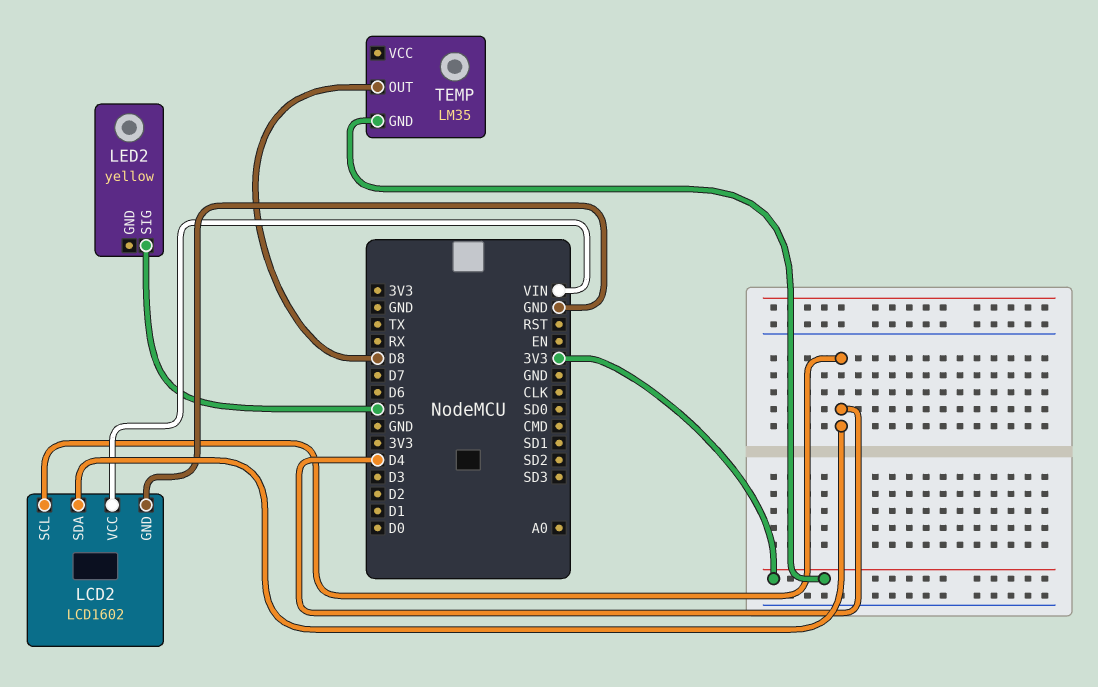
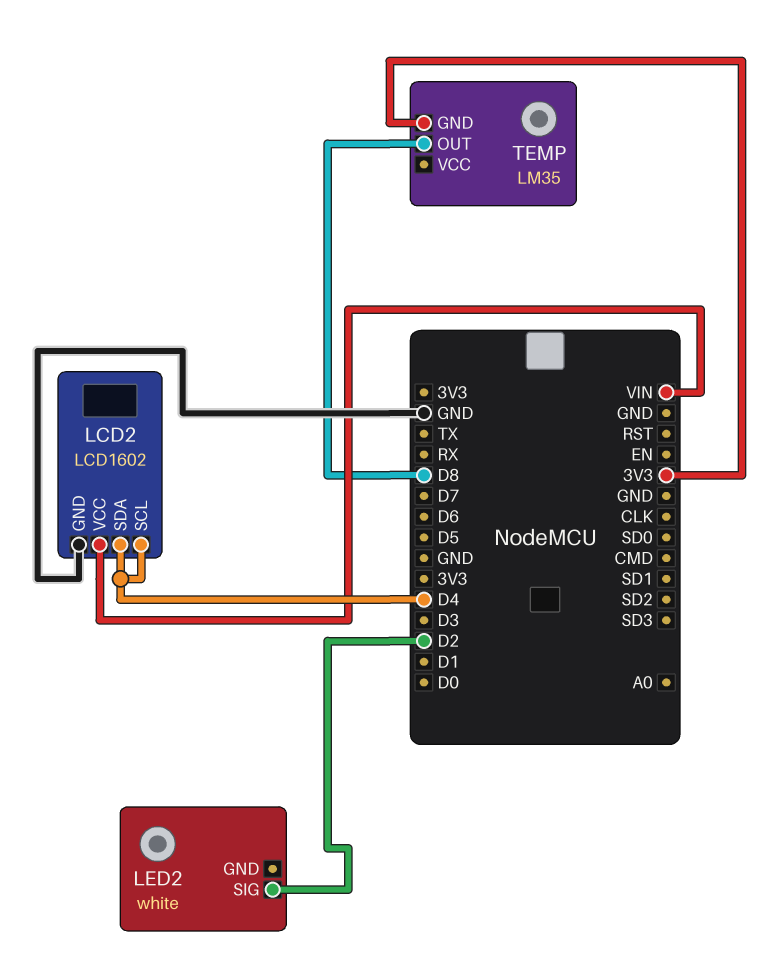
LED2: yellow -> white
LED2 pin SIG: D5 -> D2

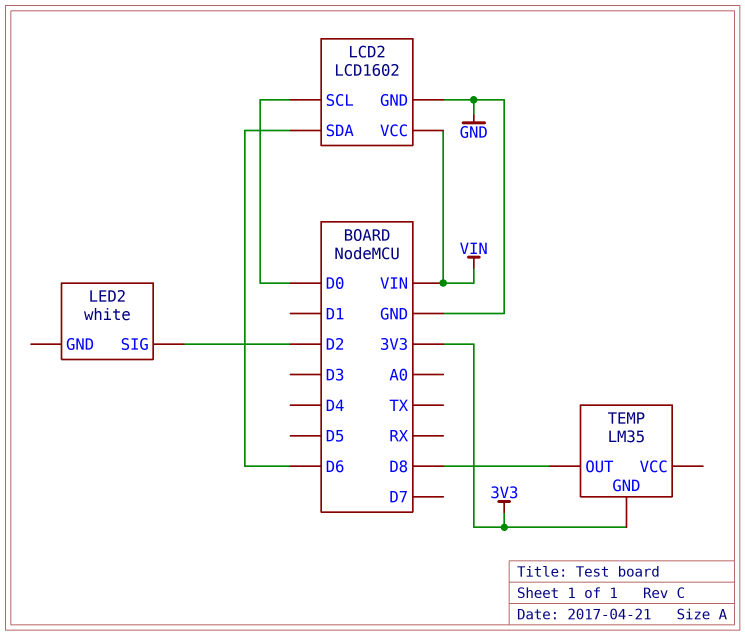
LCD2 pin SCL: D4 -> D0
LCD2 pin SDA: D4 -> D6

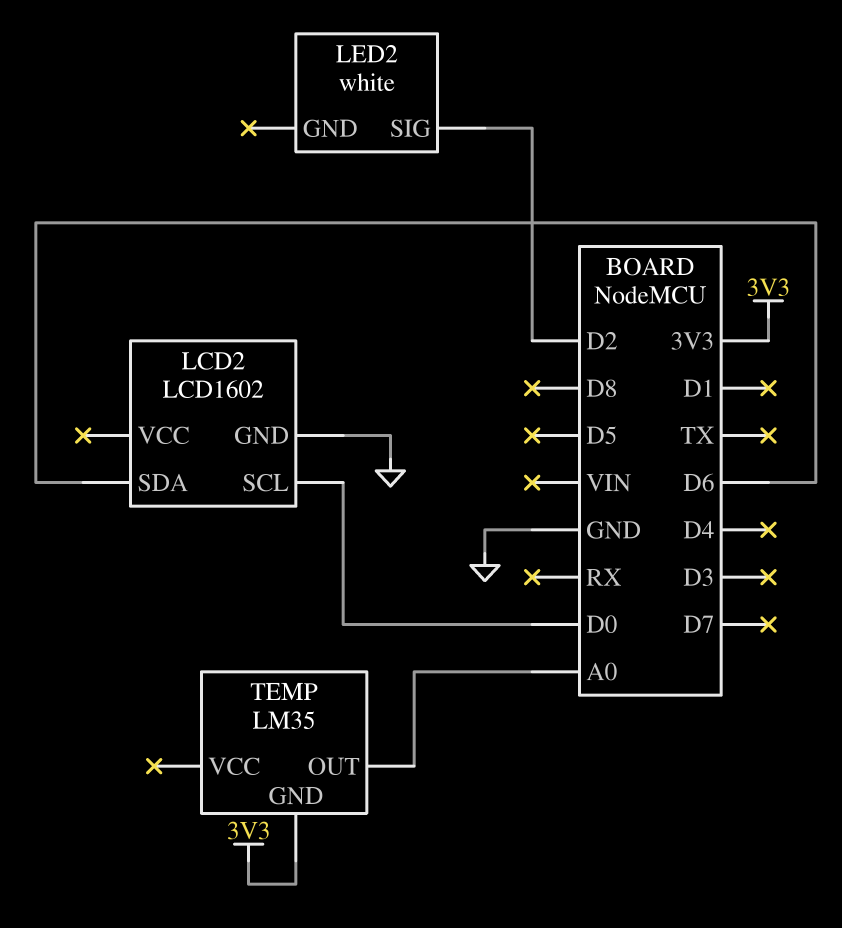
LCD2 pin VCC: VIN -> none
TEMP pin OUT: D8 -> A0

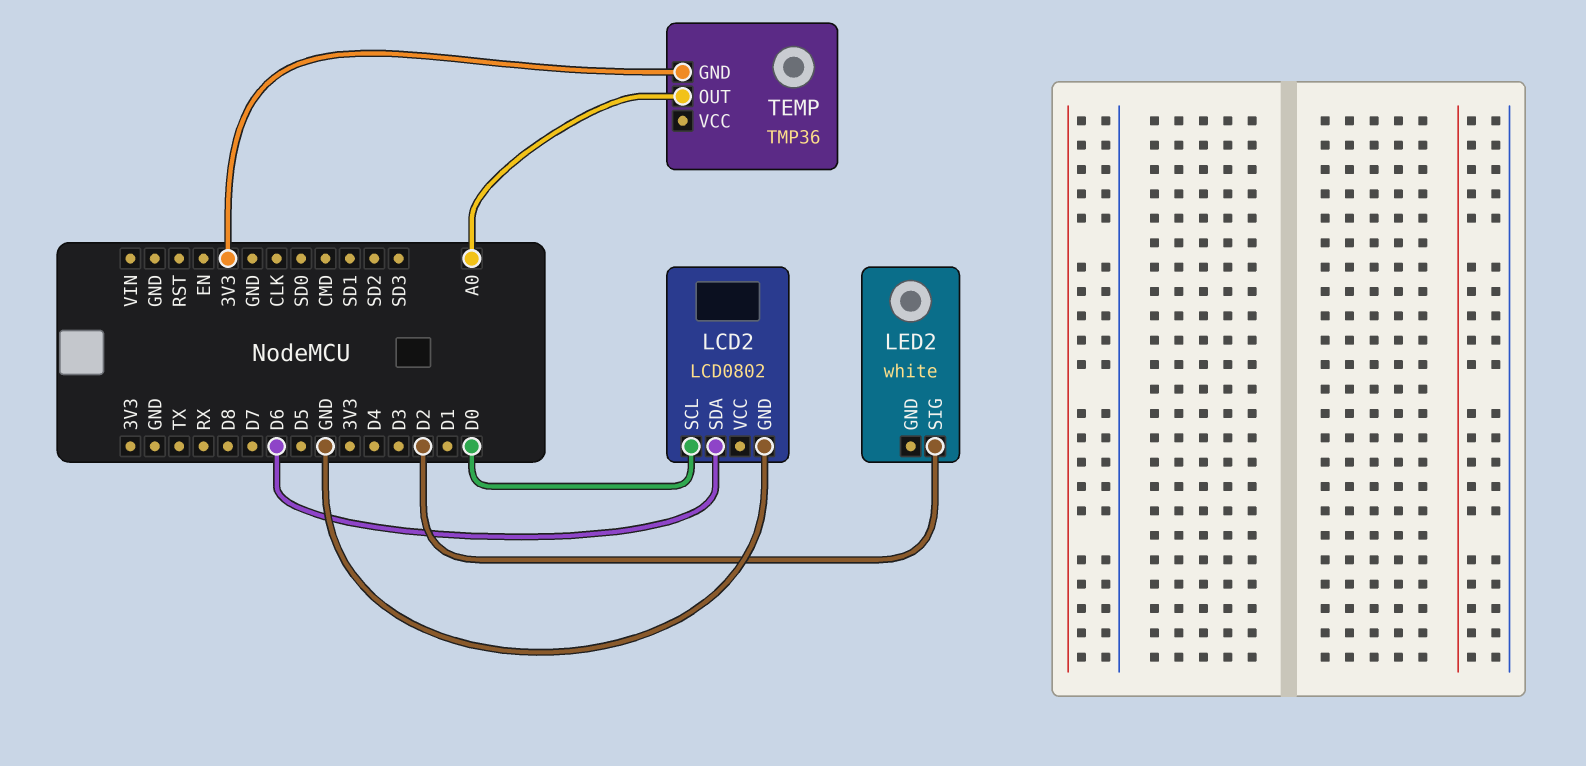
LCD2: LCD1602 -> LCD0802
TEMP: LM35 -> TMP36

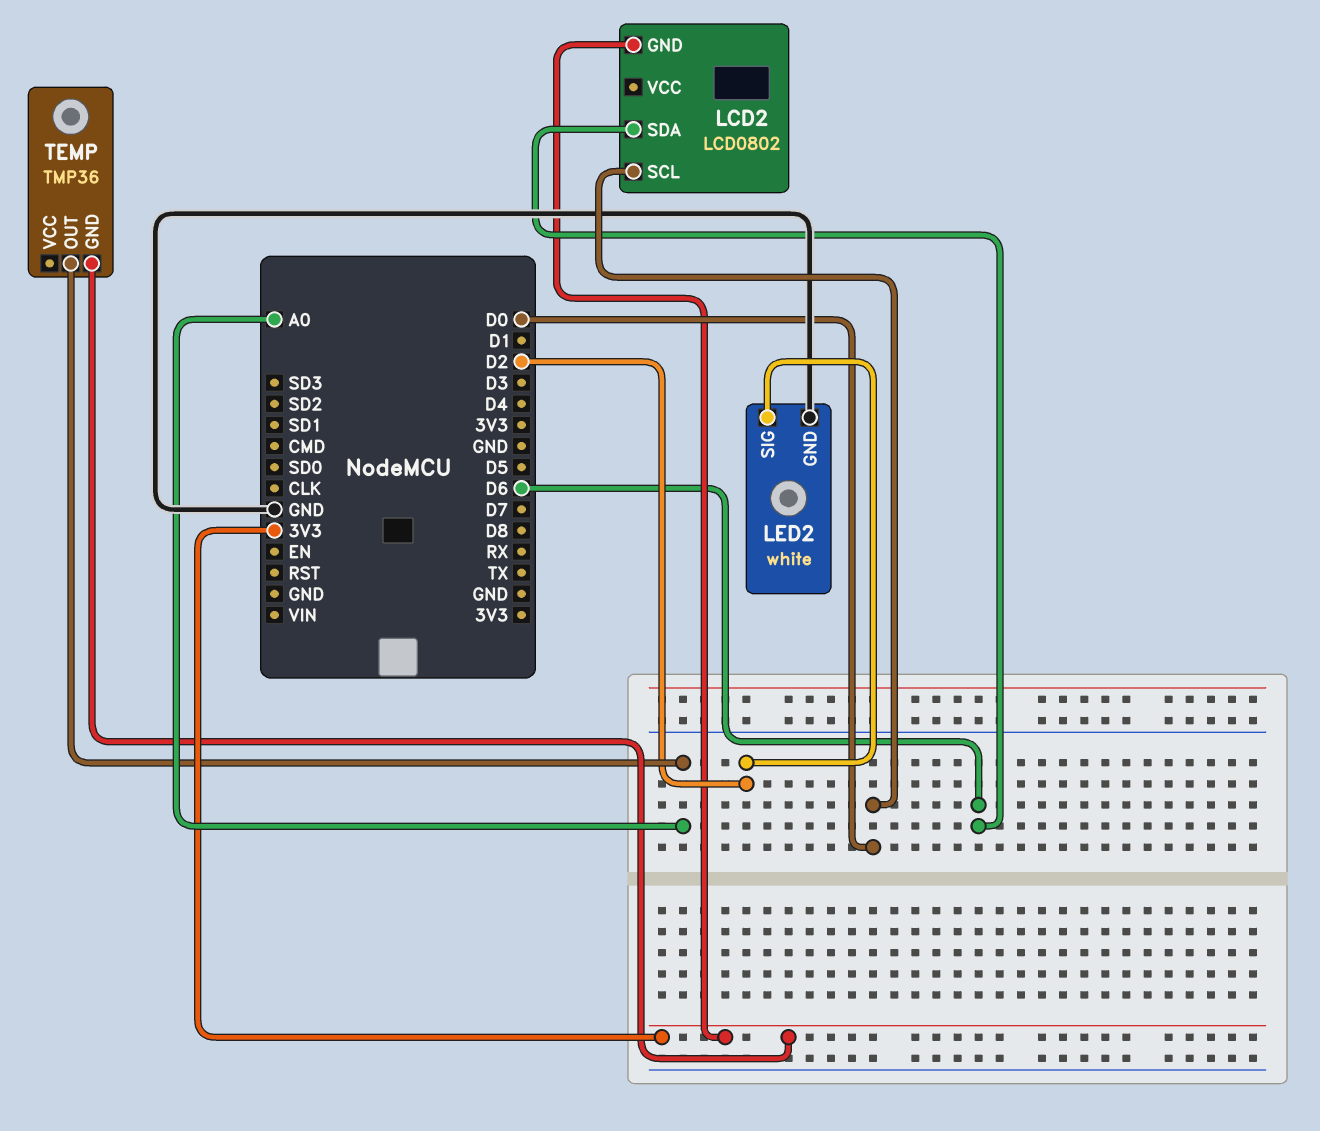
LCD2 pin GND: GND -> 3V3
LED2 pin GND: none -> GND

